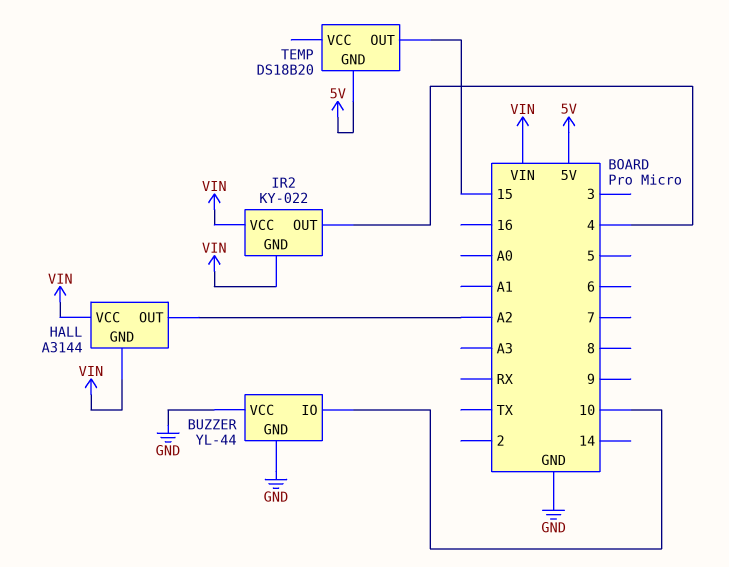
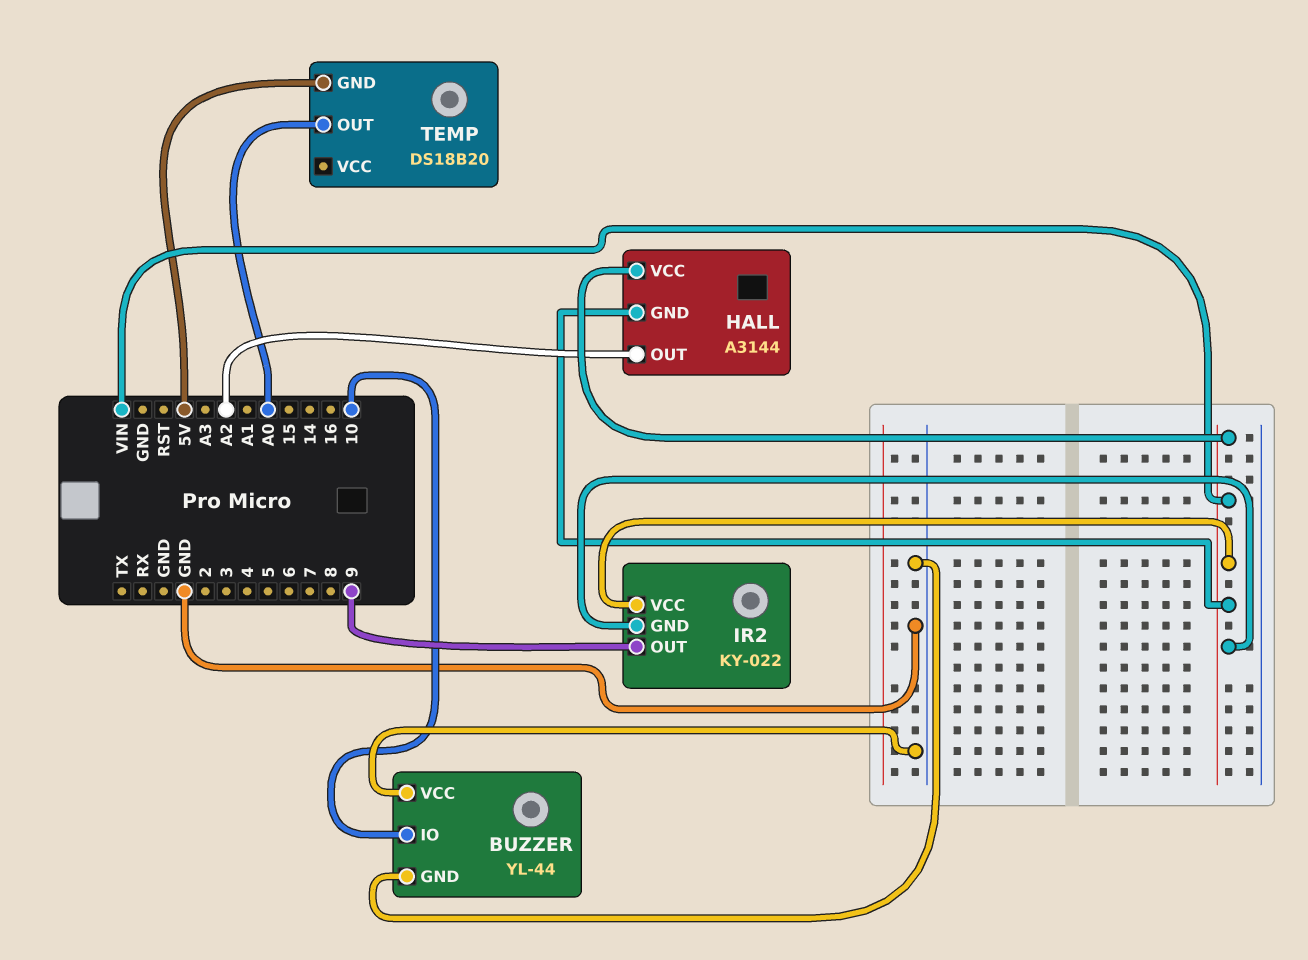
IR2 pin OUT: 4 -> 9
TEMP pin OUT: 15 -> A0

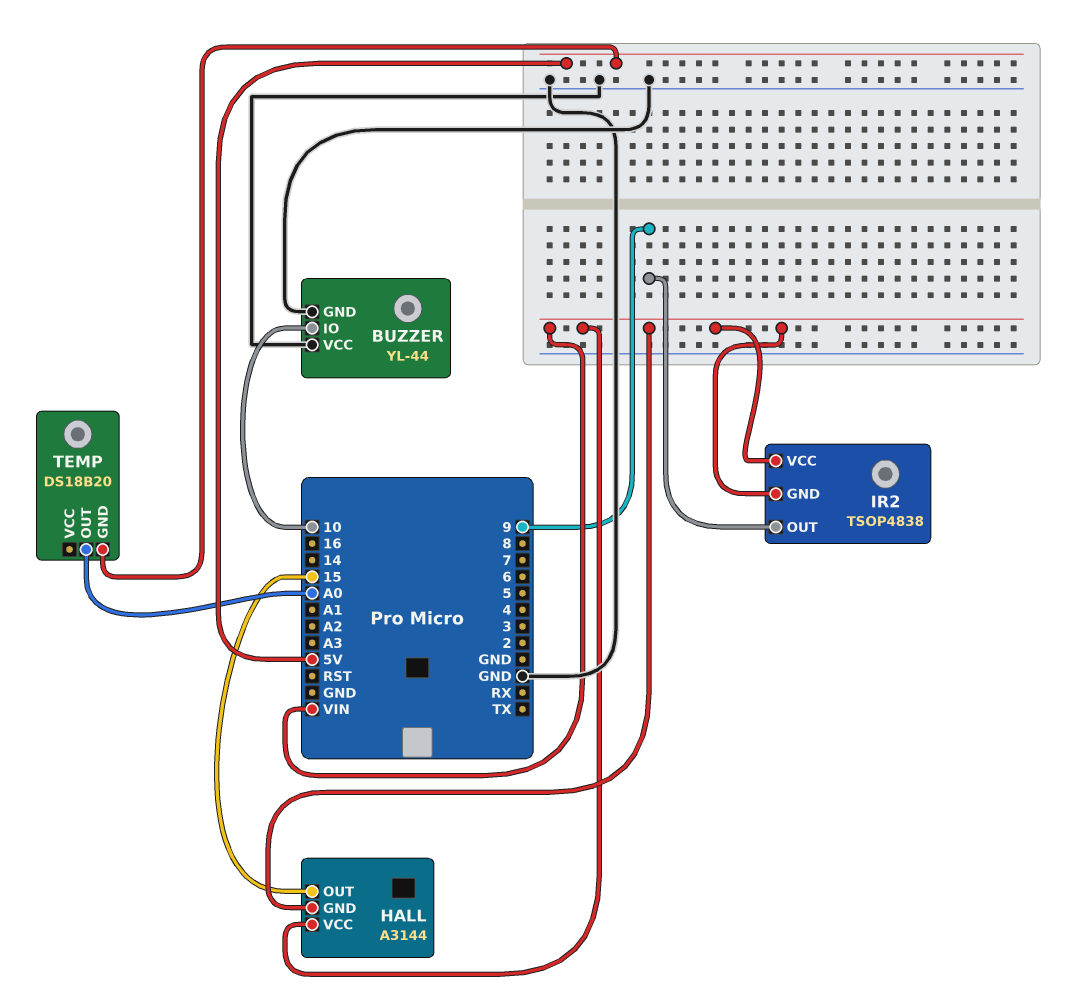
HALL pin OUT: A2 -> 15
IR2: KY-022 -> TSOP4838

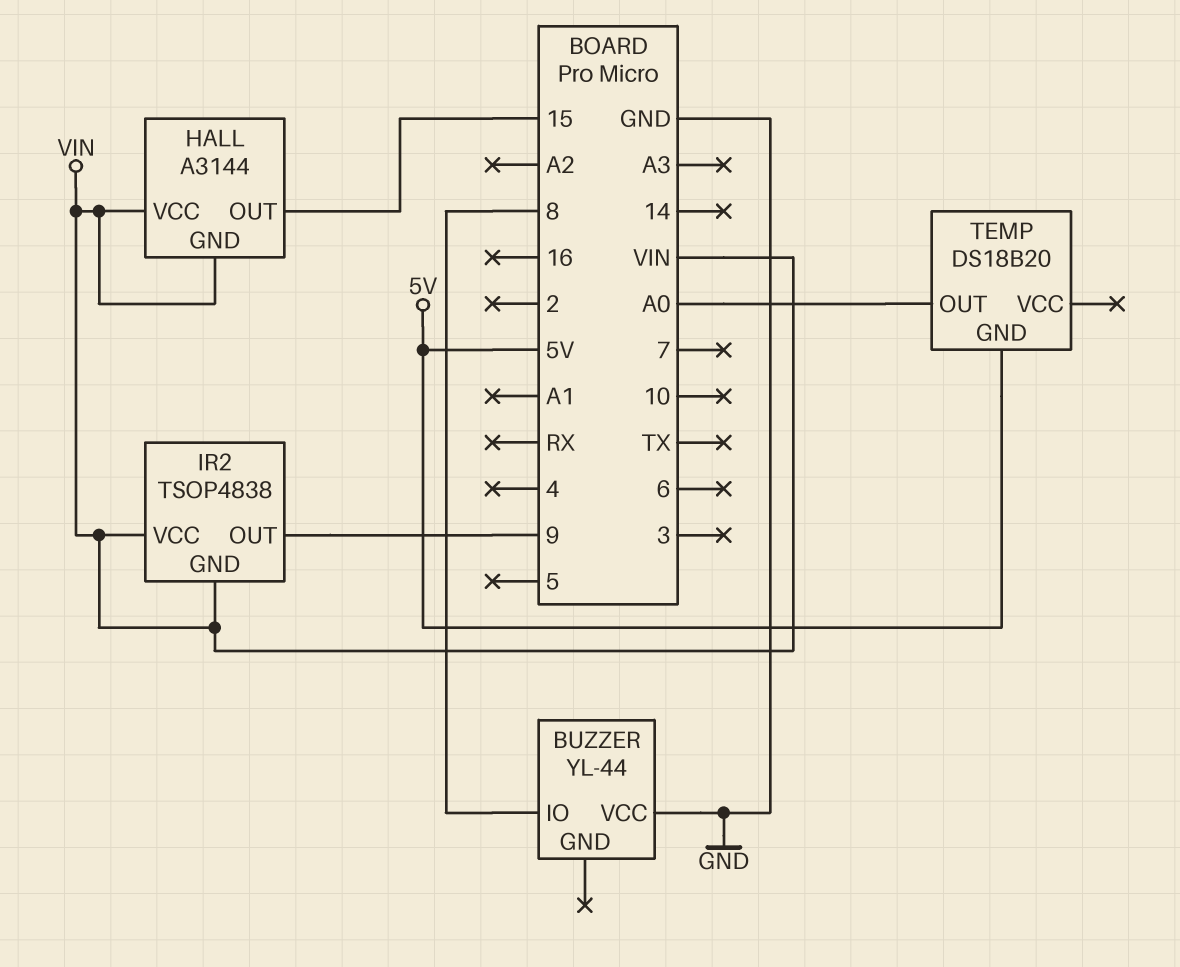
BUZZER pin GND: GND -> none
BUZZER pin IO: 10 -> 8

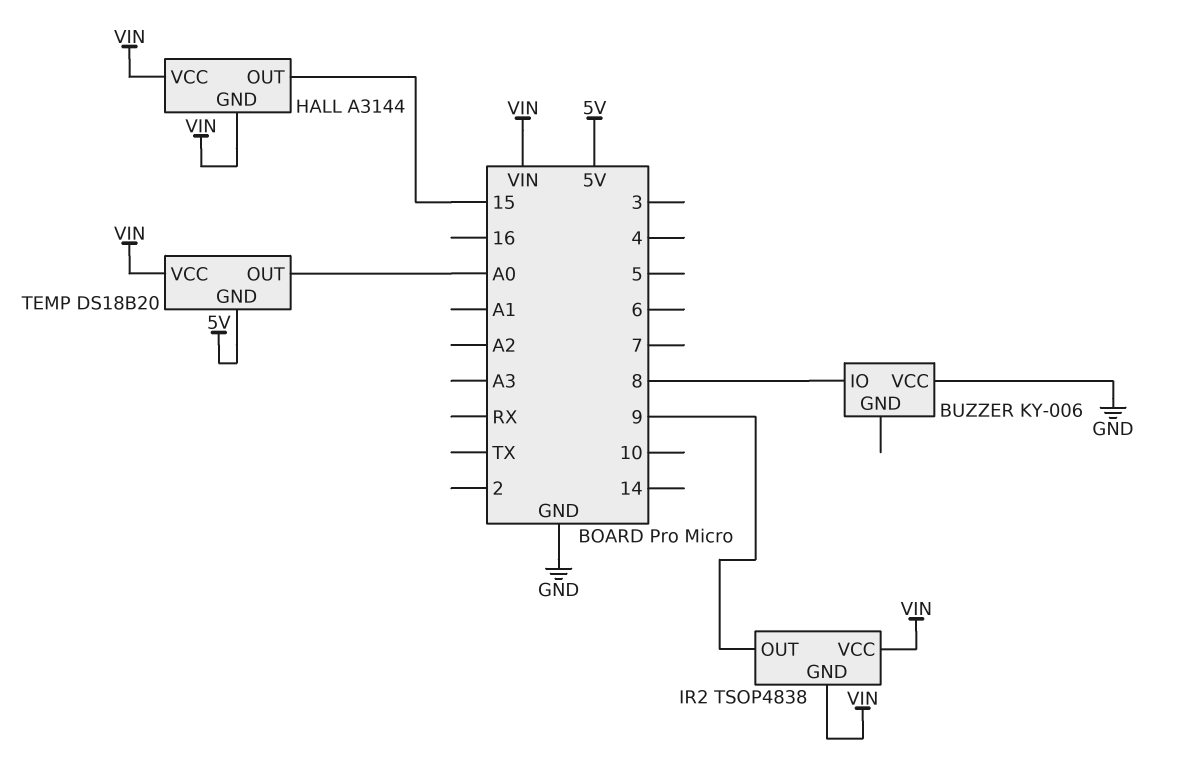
BUZZER: YL-44 -> KY-006
TEMP pin VCC: none -> VIN

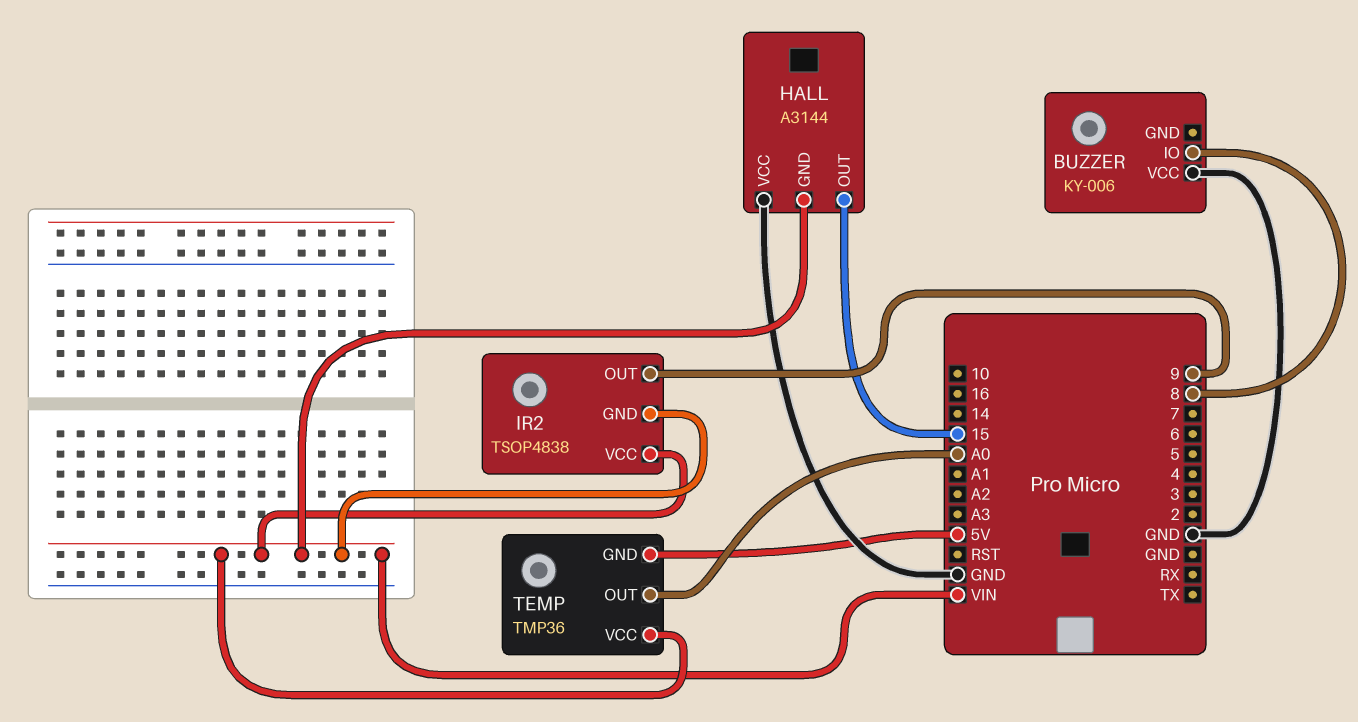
HALL pin VCC: VIN -> GND
TEMP: DS18B20 -> TMP36

